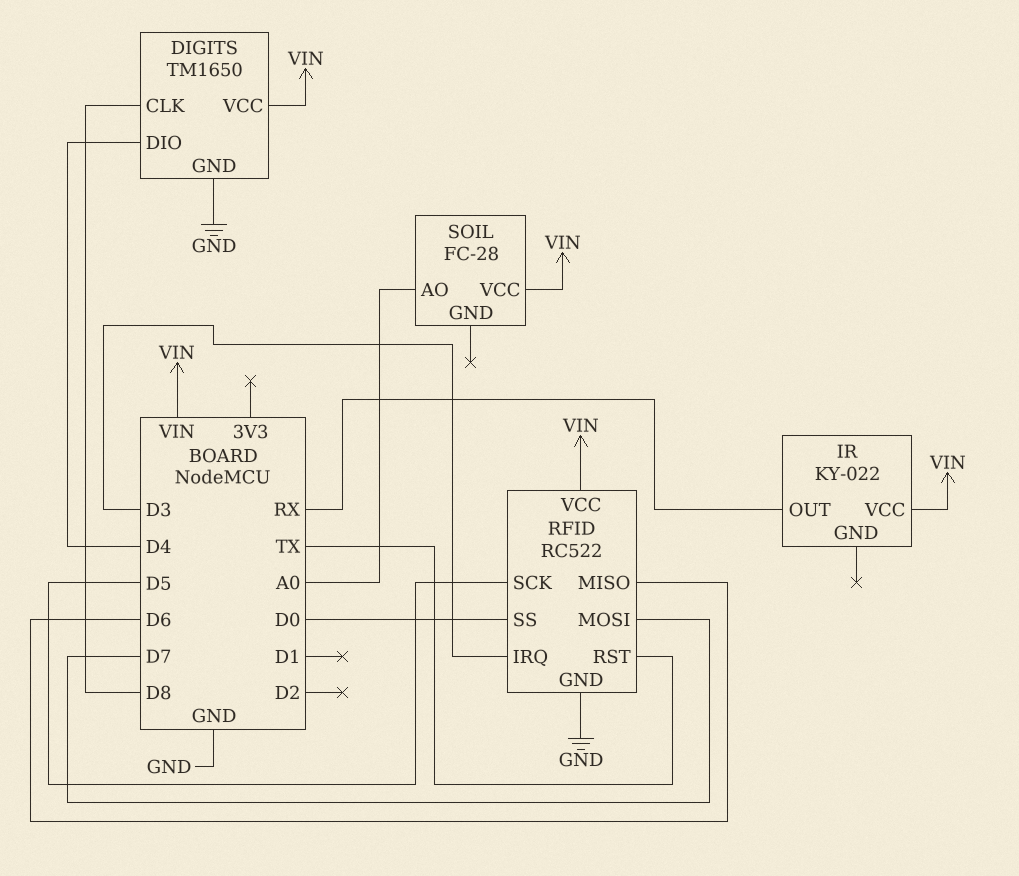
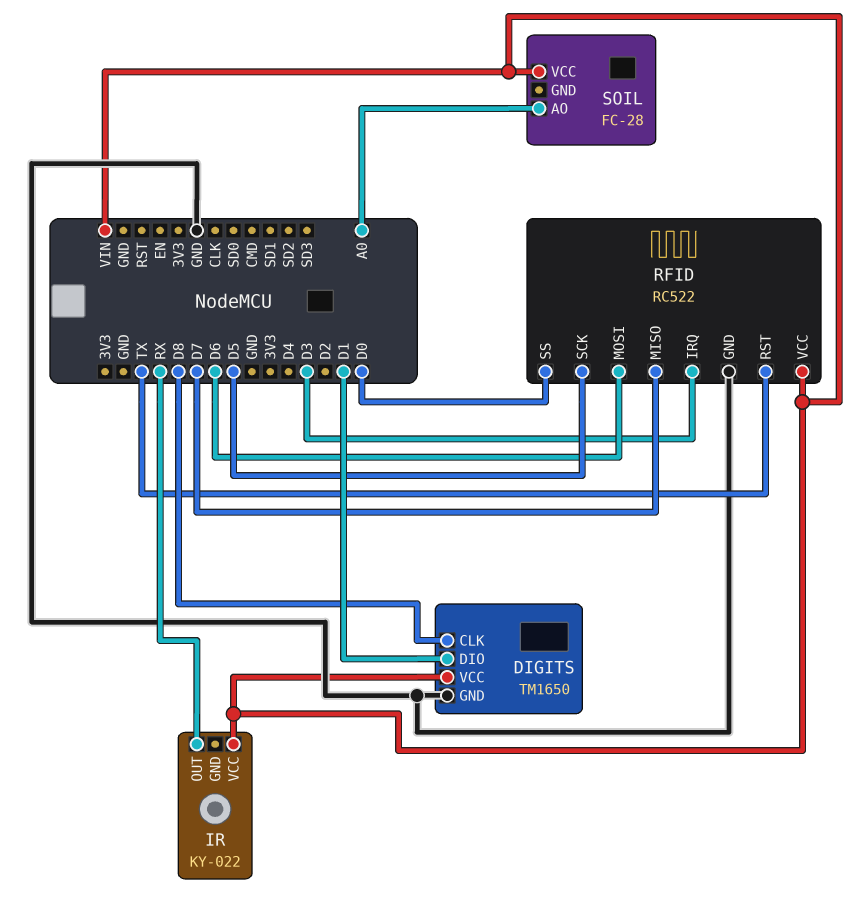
DIGITS pin DIO: D4 -> D1
RFID pin MISO: D6 -> D7
RFID pin MOSI: D7 -> D6

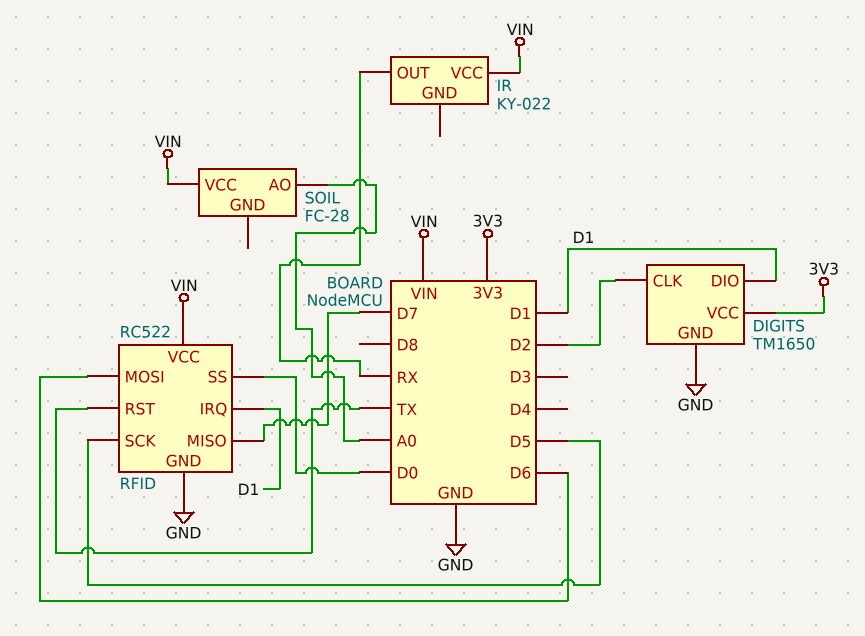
DIGITS pin CLK: D8 -> D2
DIGITS pin VCC: VIN -> 3V3
RFID pin IRQ: D3 -> D1

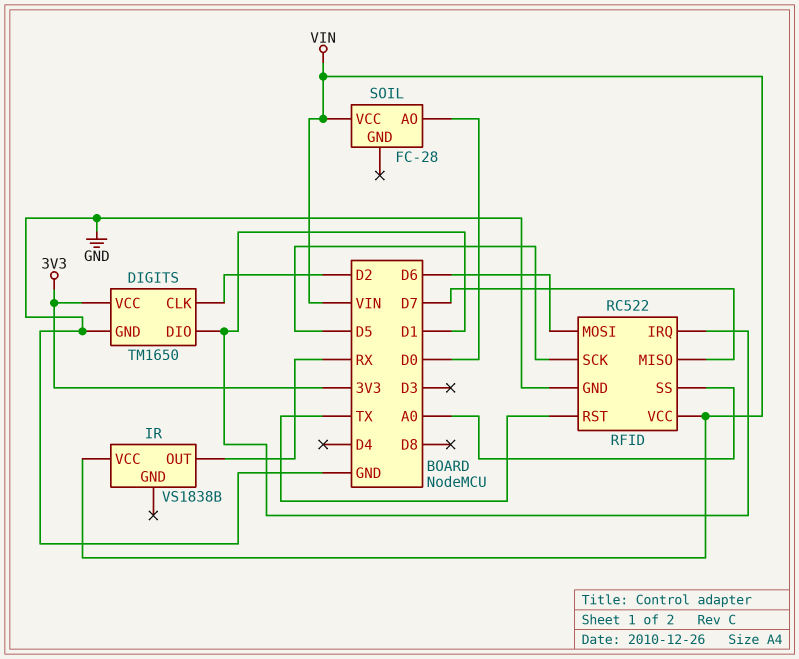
IR: KY-022 -> VS1838B
RFID pin SS: D0 -> A0
SOIL pin AO: A0 -> D0

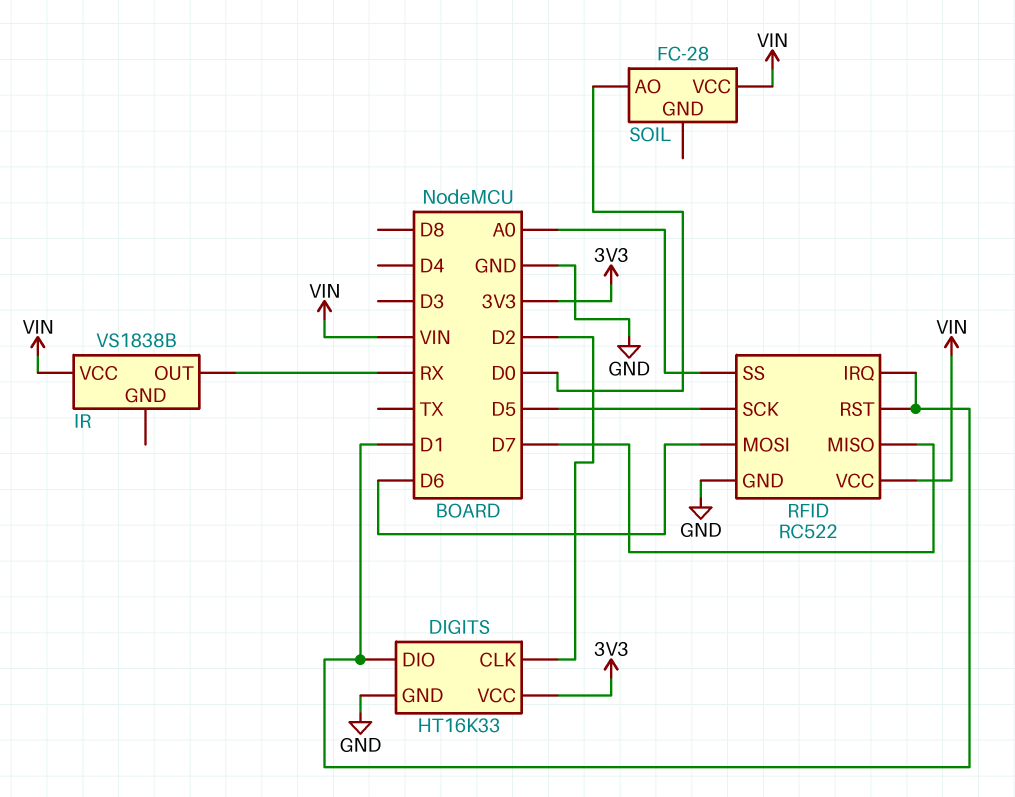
DIGITS: TM1650 -> HT16K33
RFID pin RST: TX -> D1

